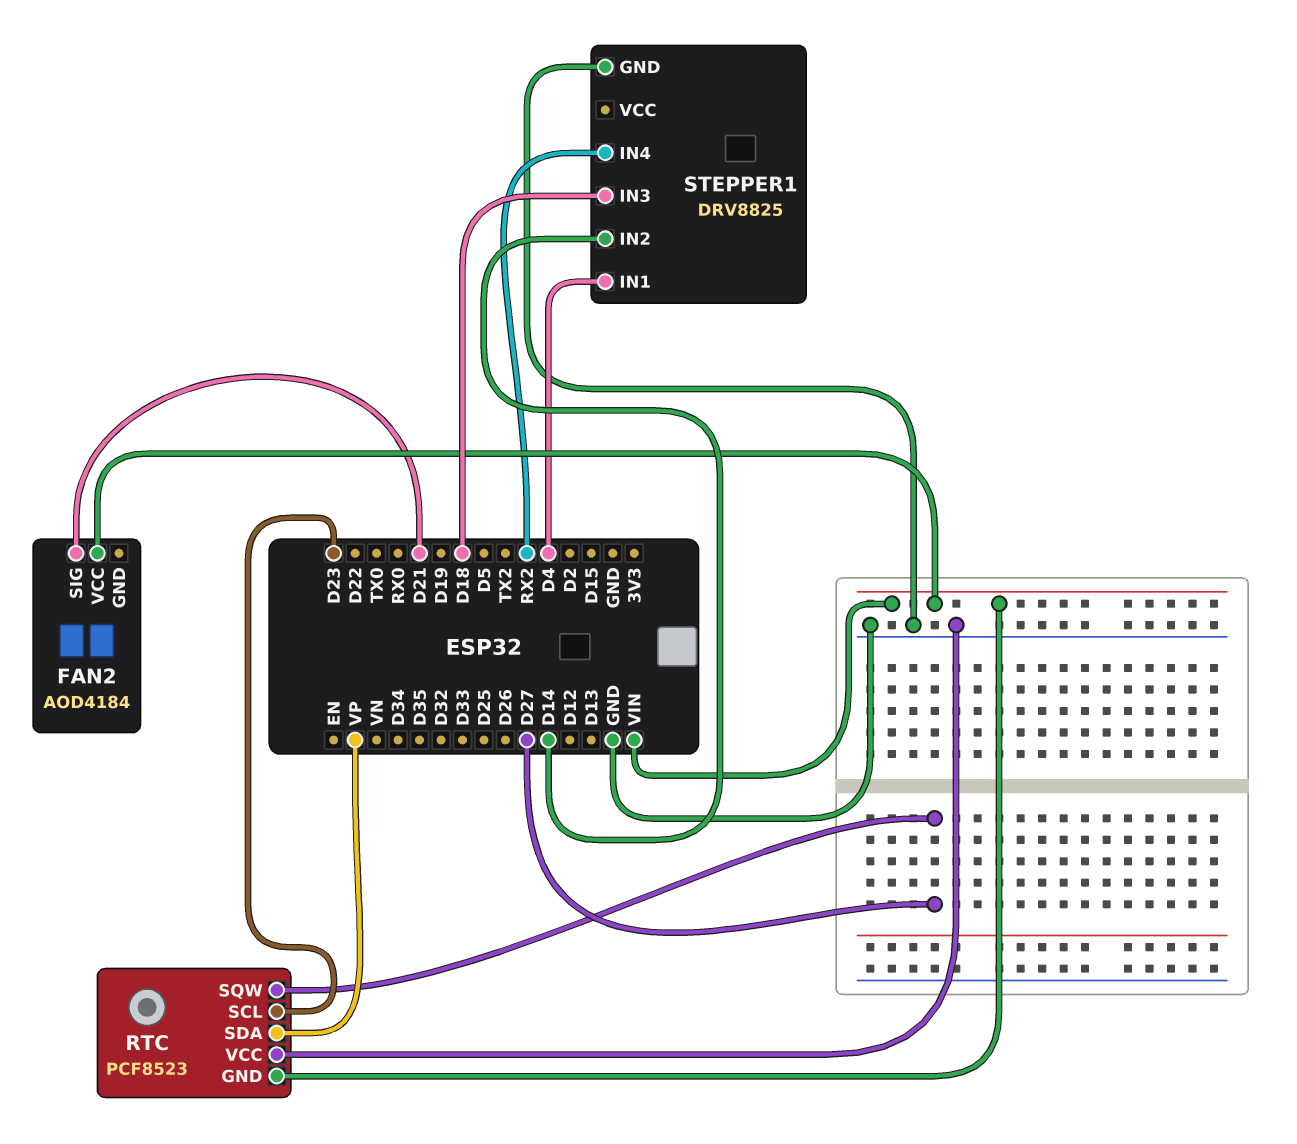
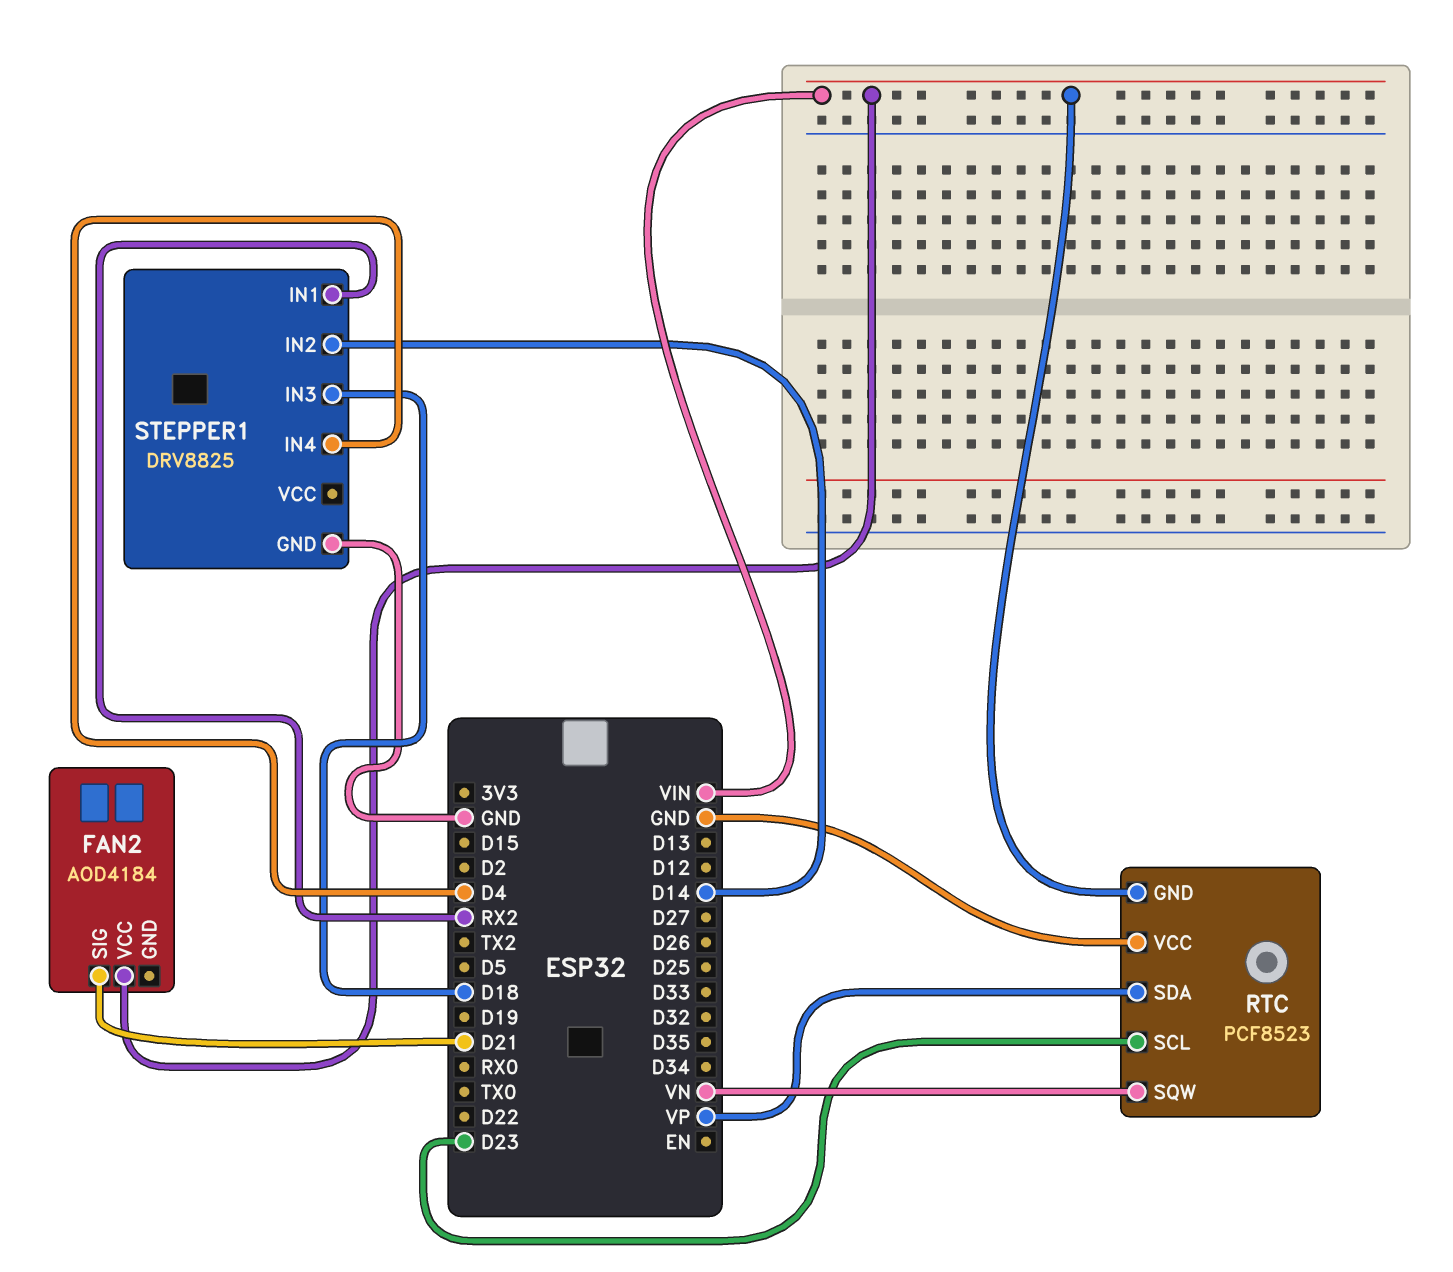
RTC pin SQW: D27 -> VN
STEPPER1 pin IN1: D4 -> RX2
STEPPER1 pin IN4: RX2 -> D4

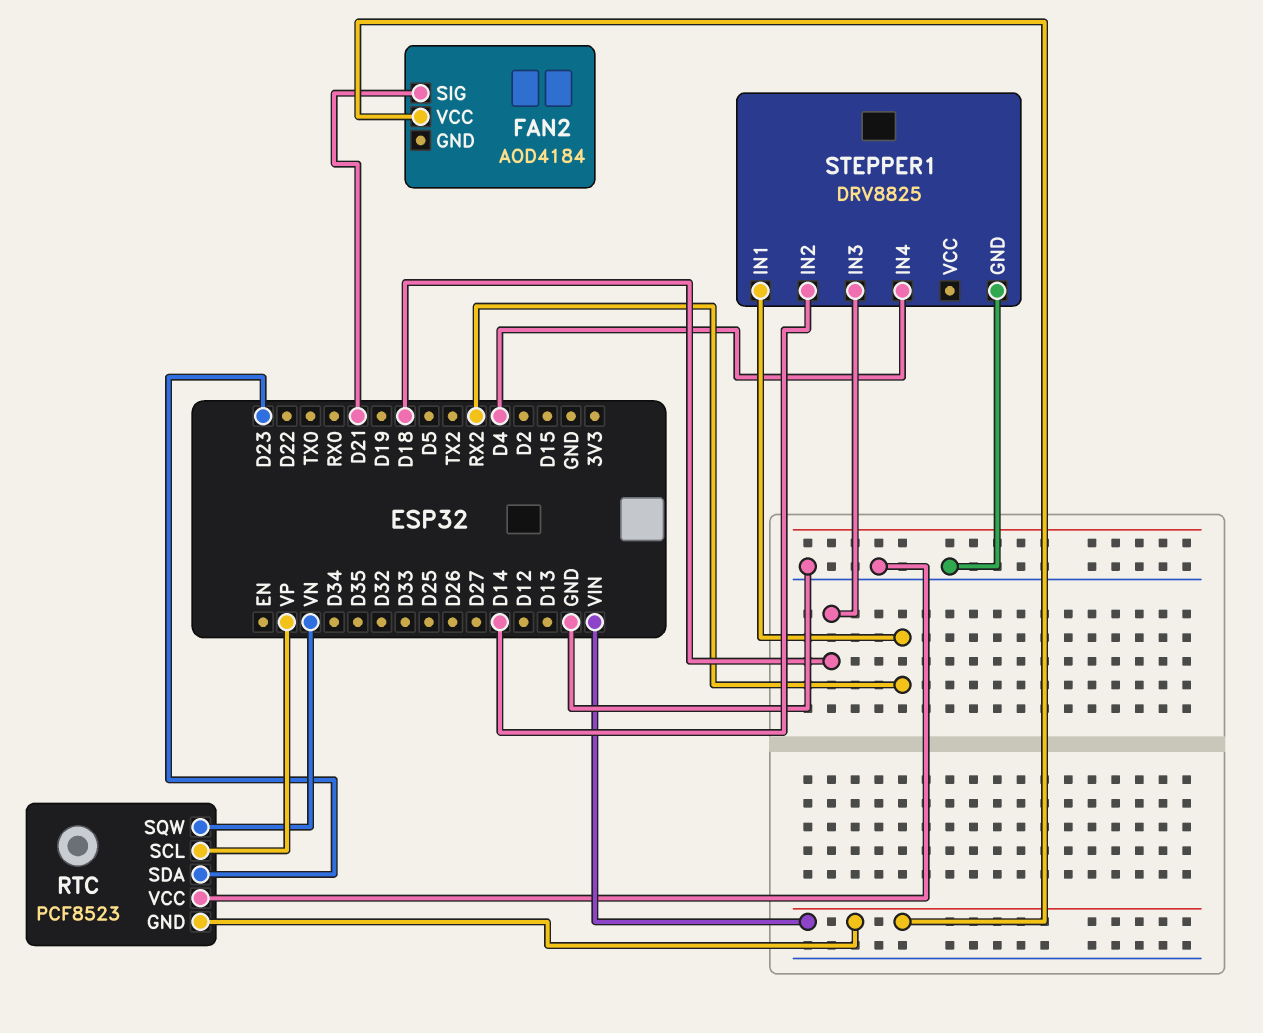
RTC pin SCL: D23 -> VP
RTC pin SDA: VP -> D23

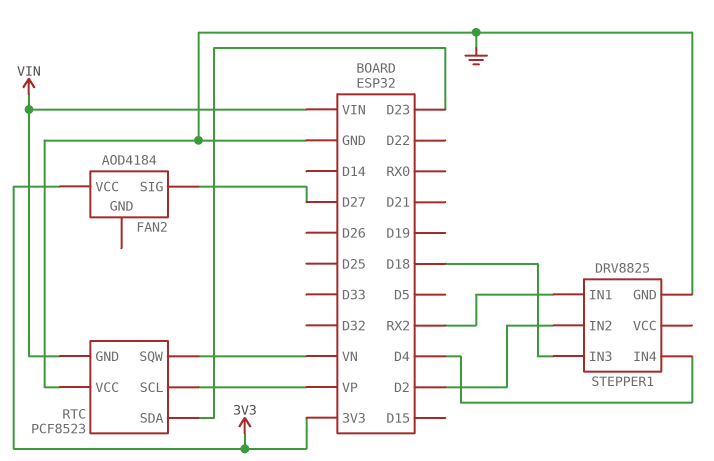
FAN2 pin SIG: D21 -> D27
FAN2 pin VCC: VIN -> 3V3
STEPPER1 pin IN2: D14 -> D2

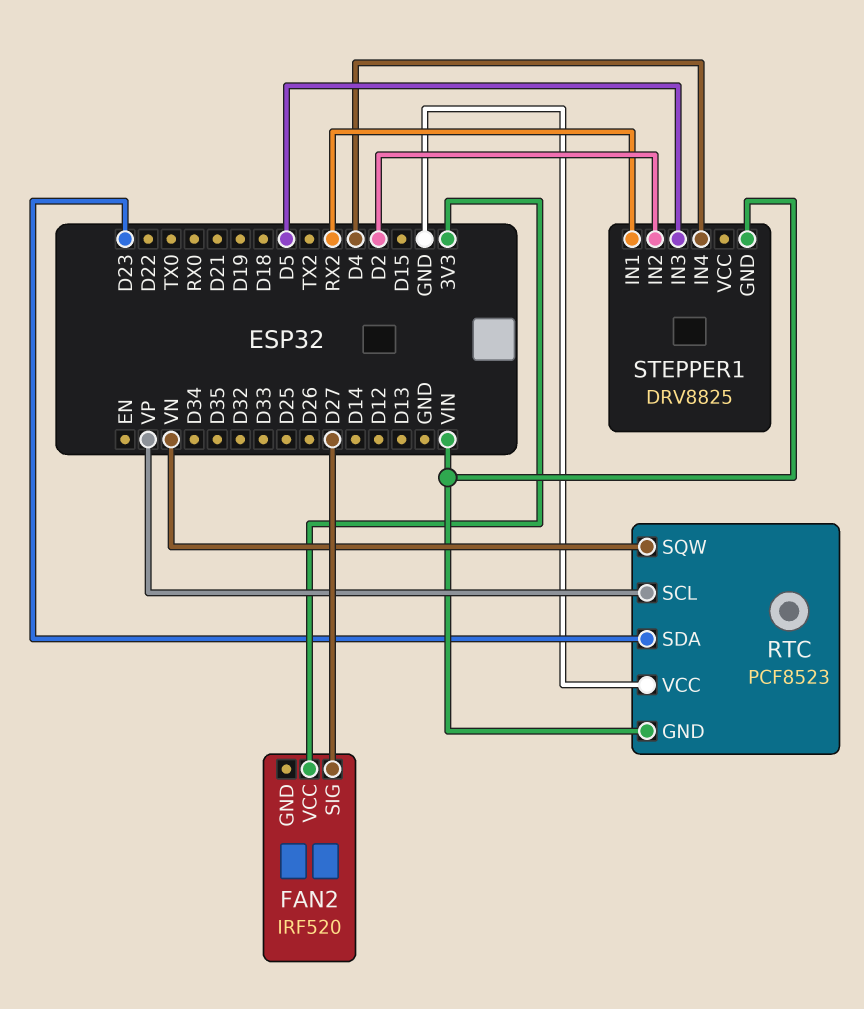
FAN2: AOD4184 -> IRF520
STEPPER1 pin GND: GND -> VIN
STEPPER1 pin IN3: D18 -> D5

